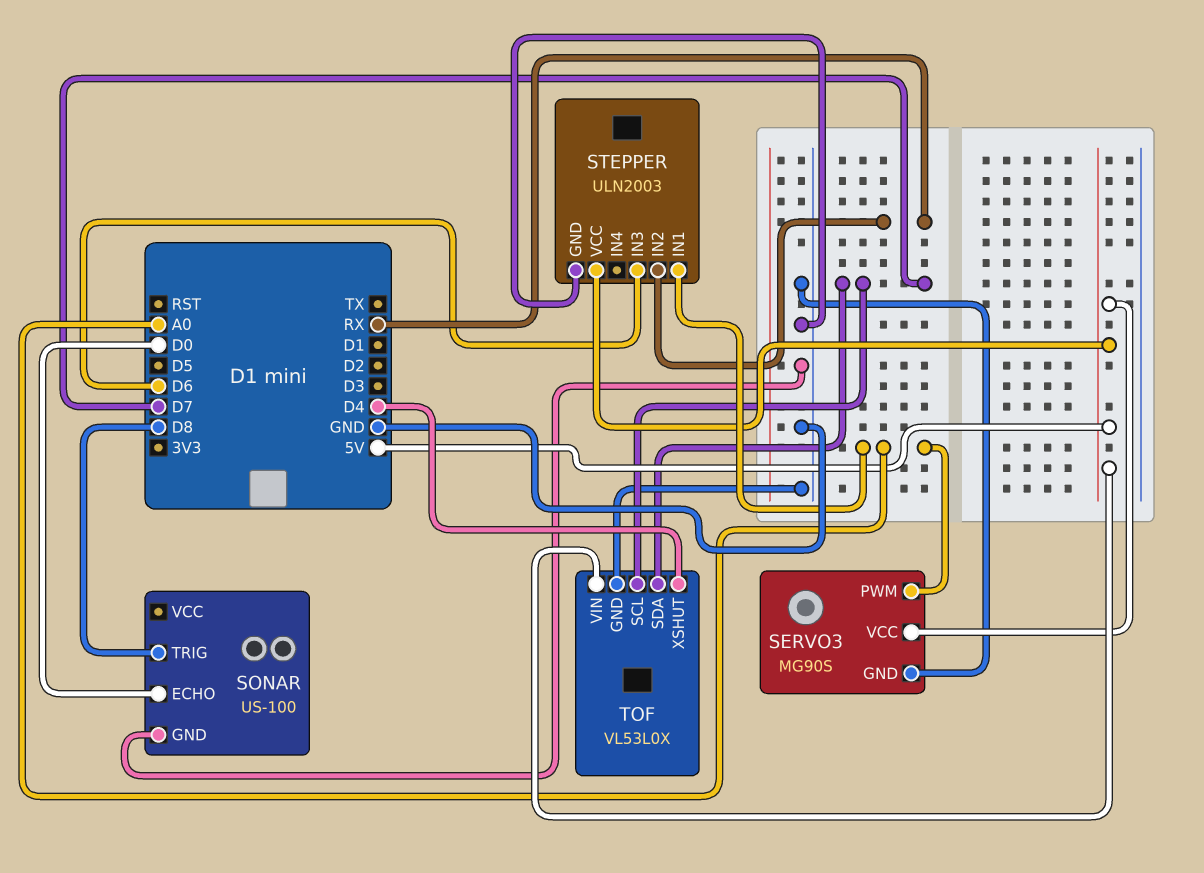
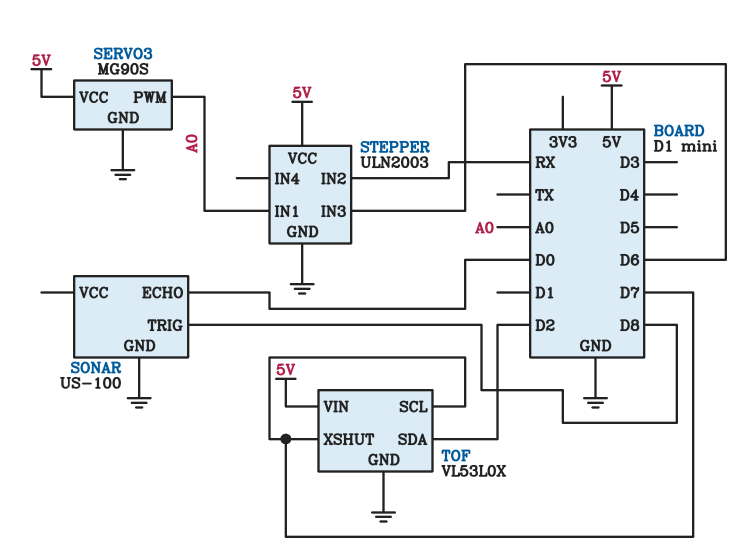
TOF pin SDA: D7 -> D2
TOF pin XSHUT: D4 -> D7

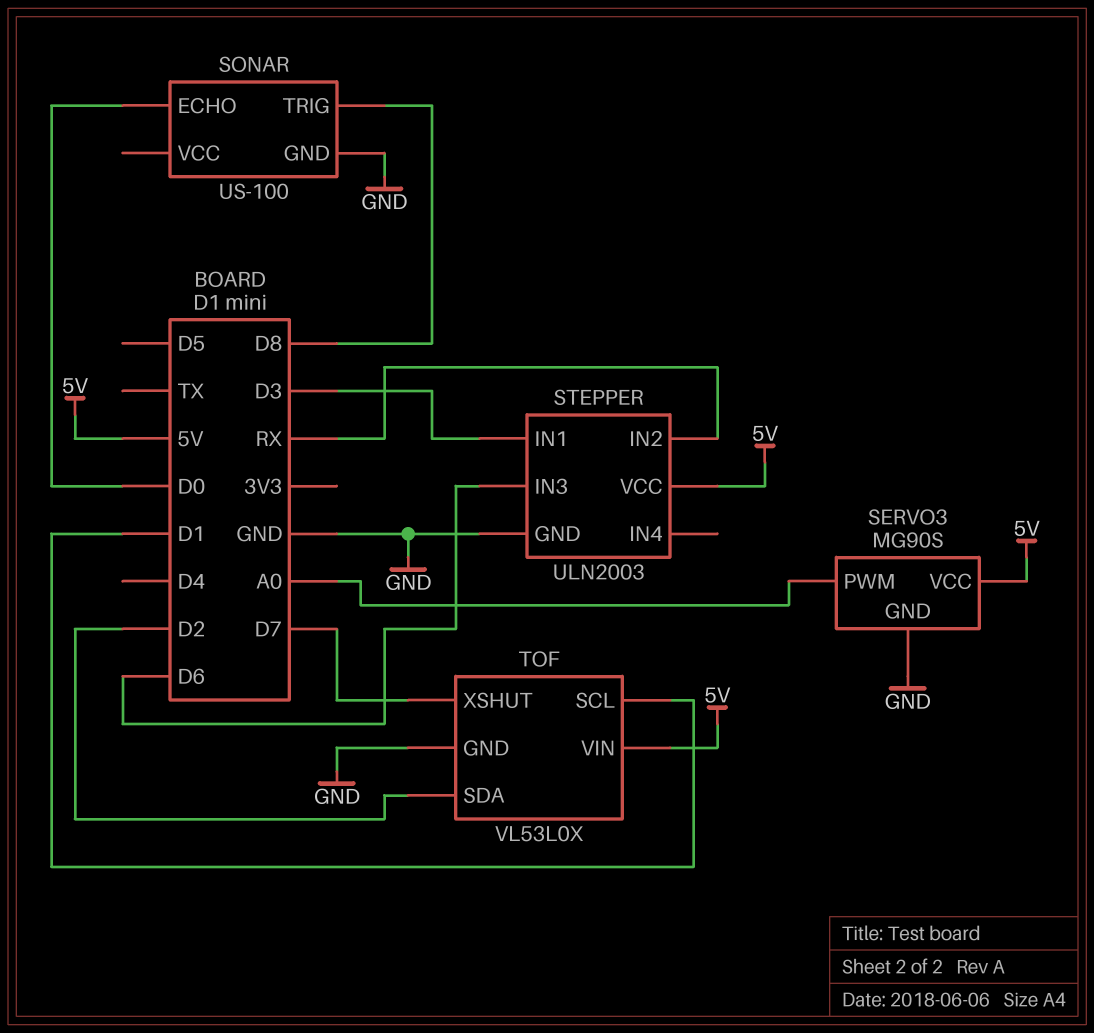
STEPPER pin IN1: A0 -> D3
TOF pin SCL: D7 -> D1

